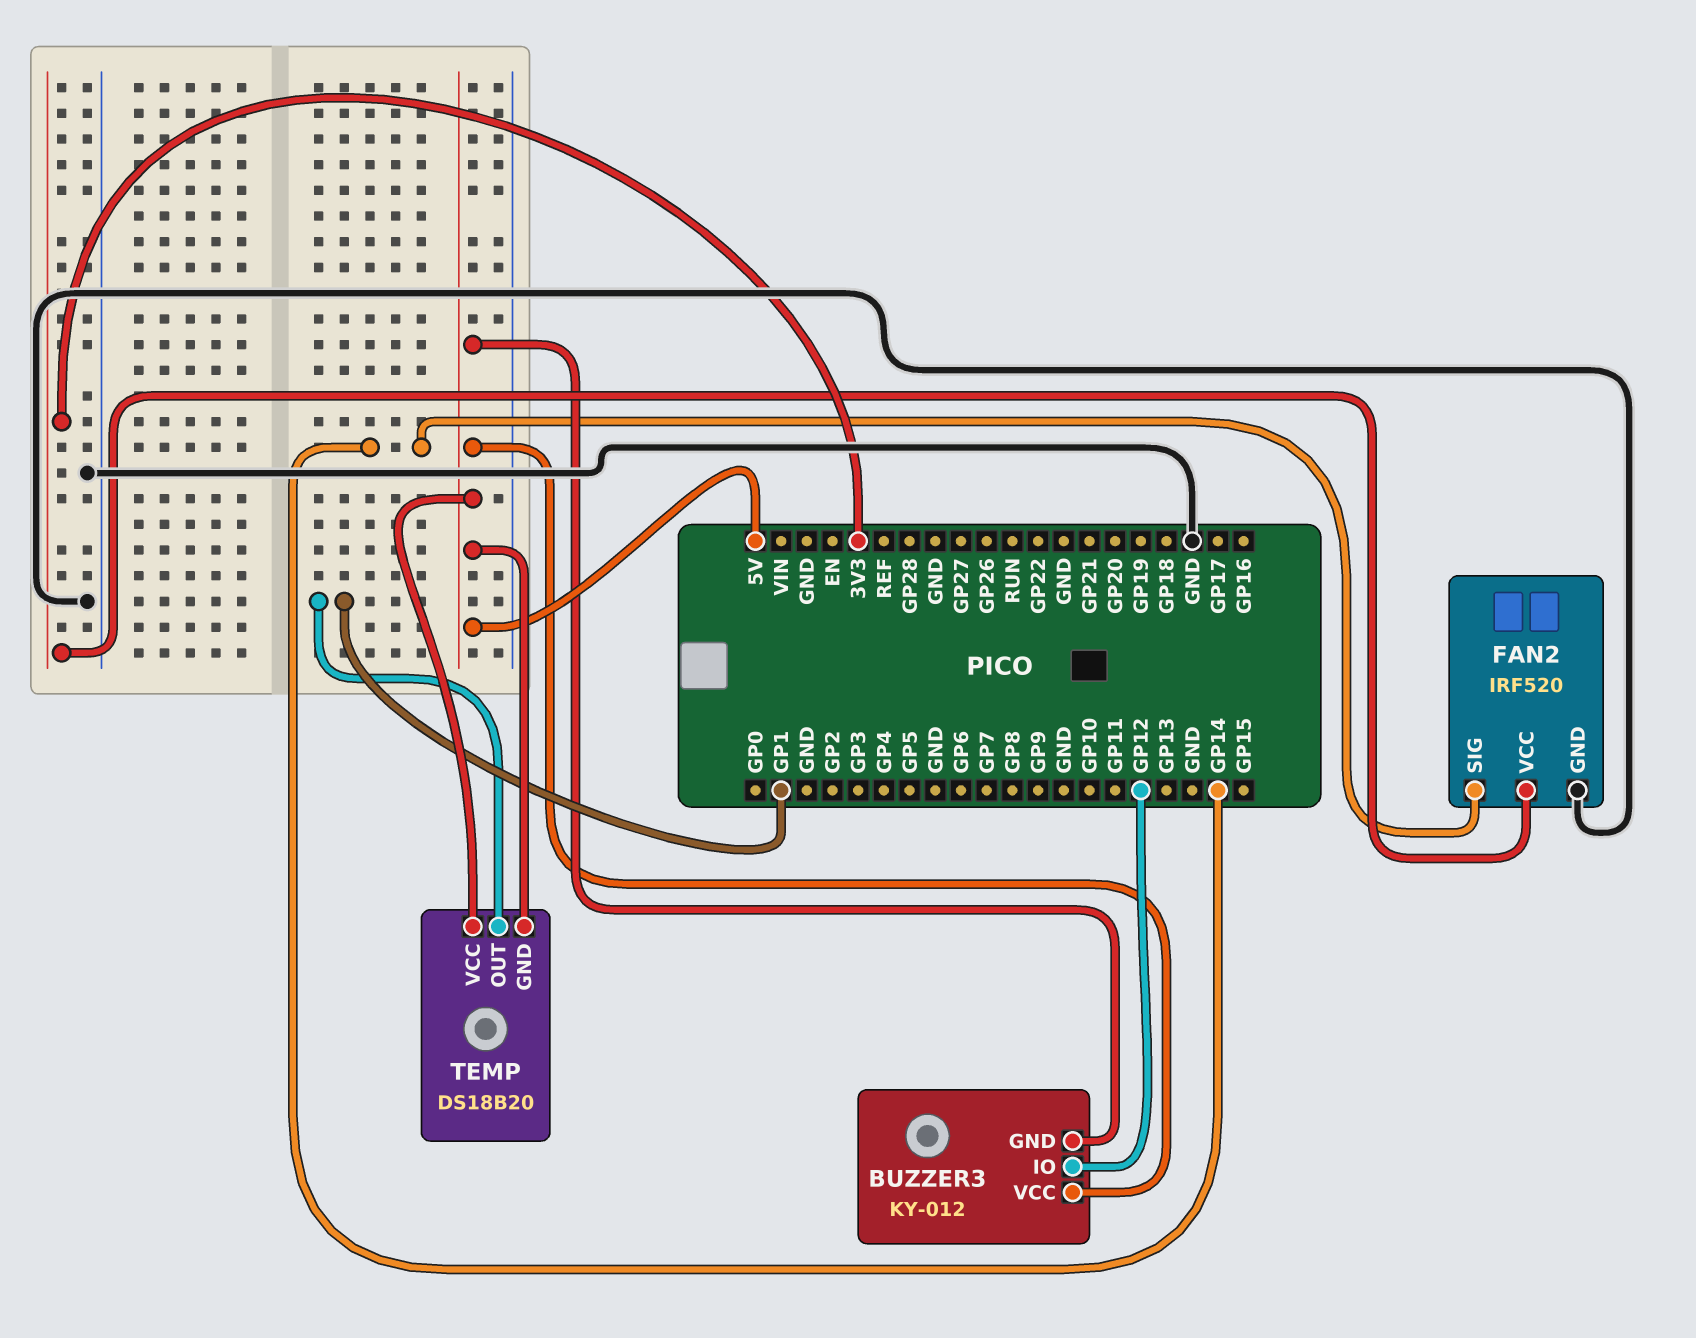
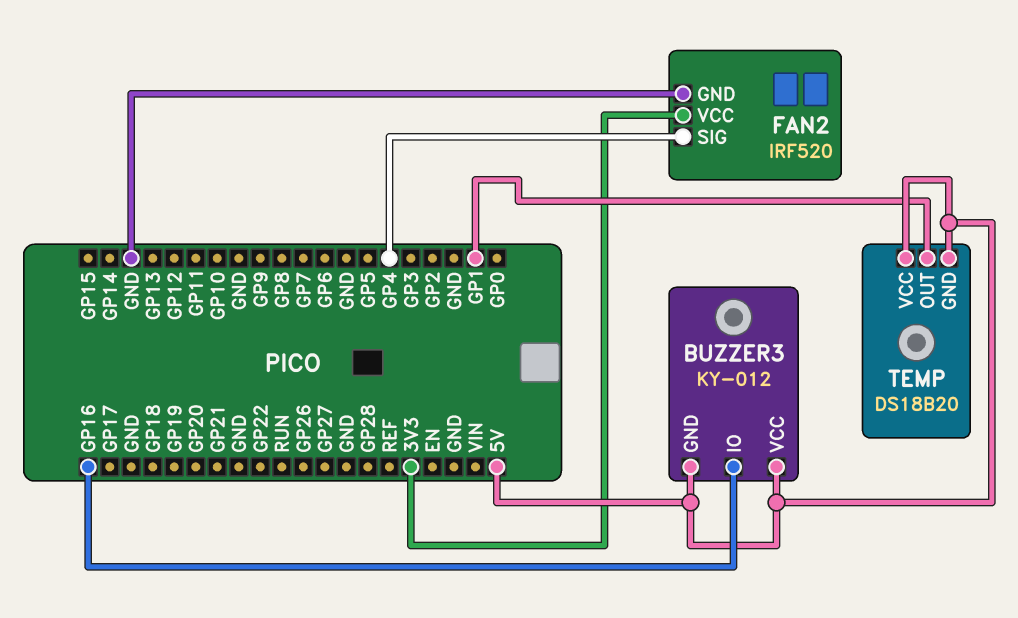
BUZZER3 pin IO: GP12 -> GP16
FAN2 pin SIG: GP14 -> GP4

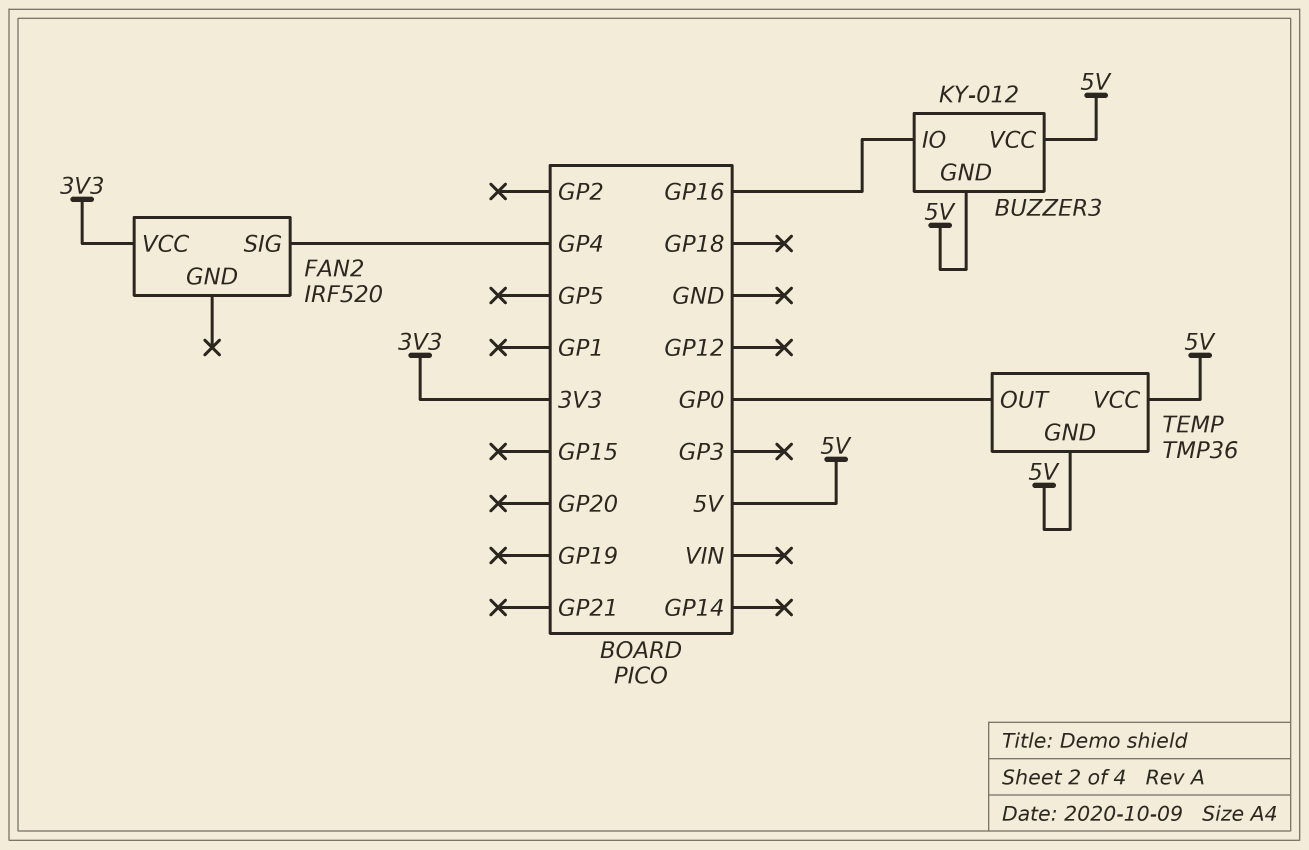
FAN2 pin GND: GND -> none
TEMP: DS18B20 -> TMP36
TEMP pin OUT: GP1 -> GP0

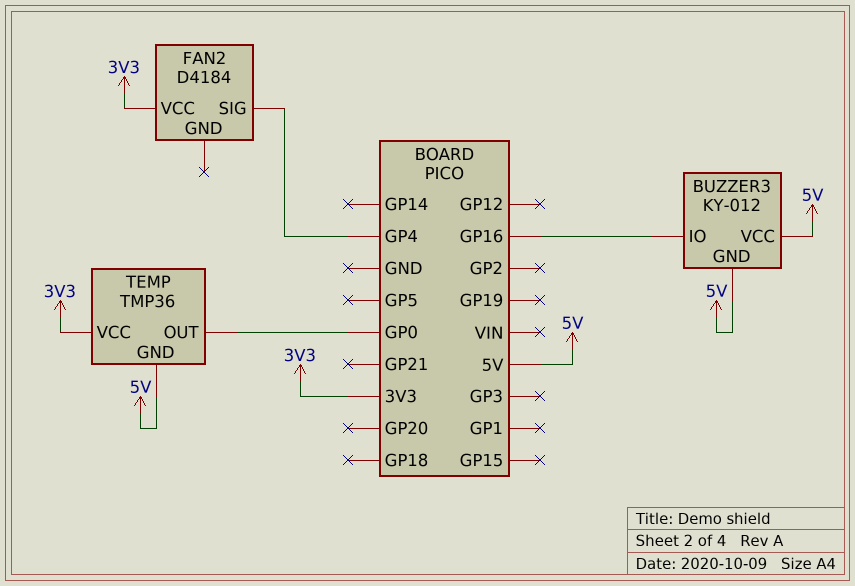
FAN2: IRF520 -> D4184
TEMP pin VCC: 5V -> 3V3

